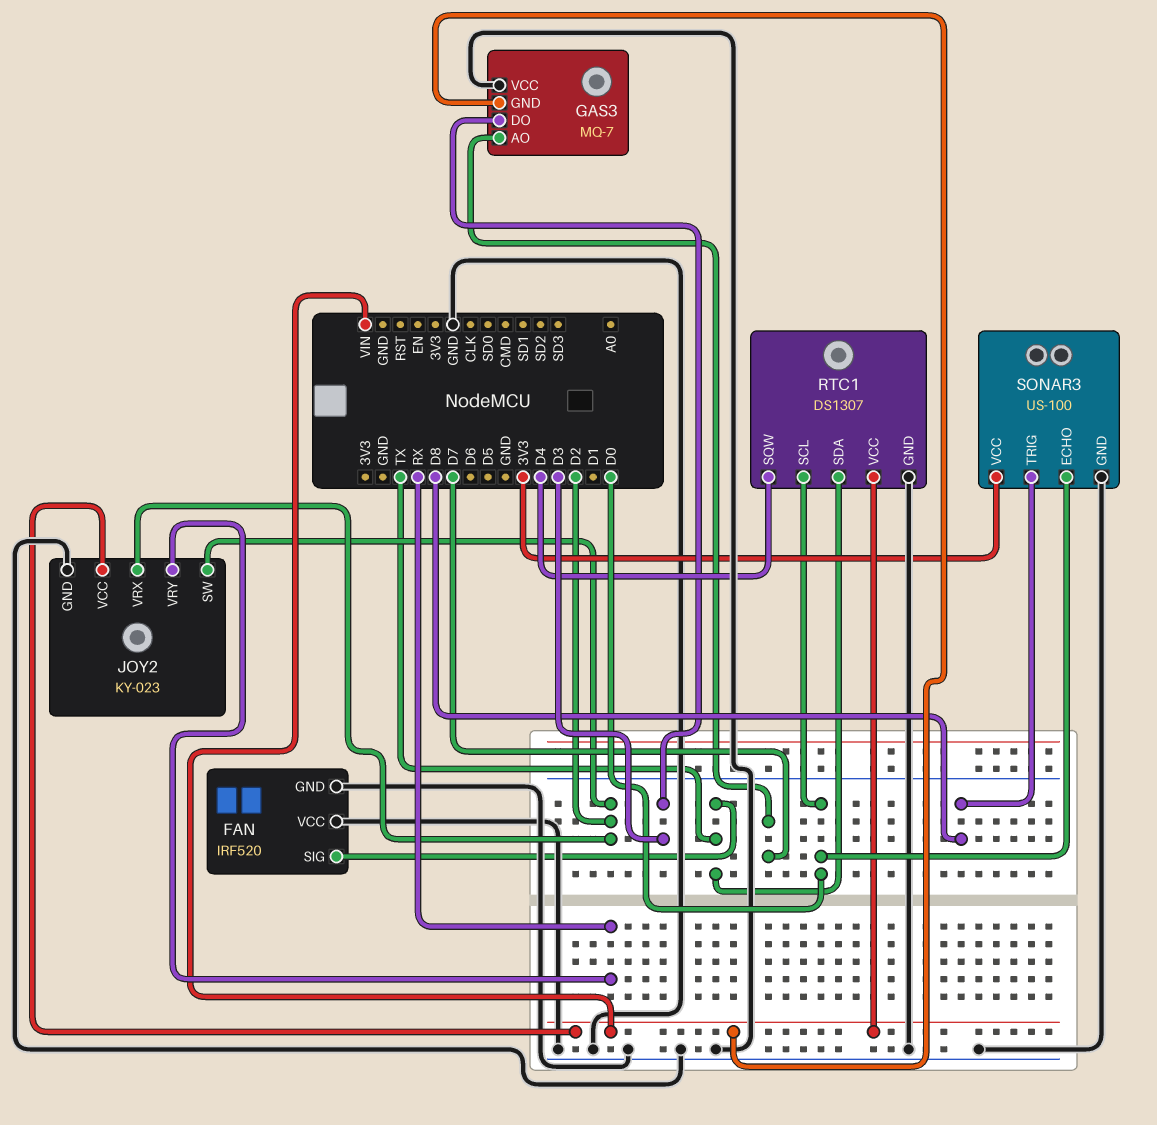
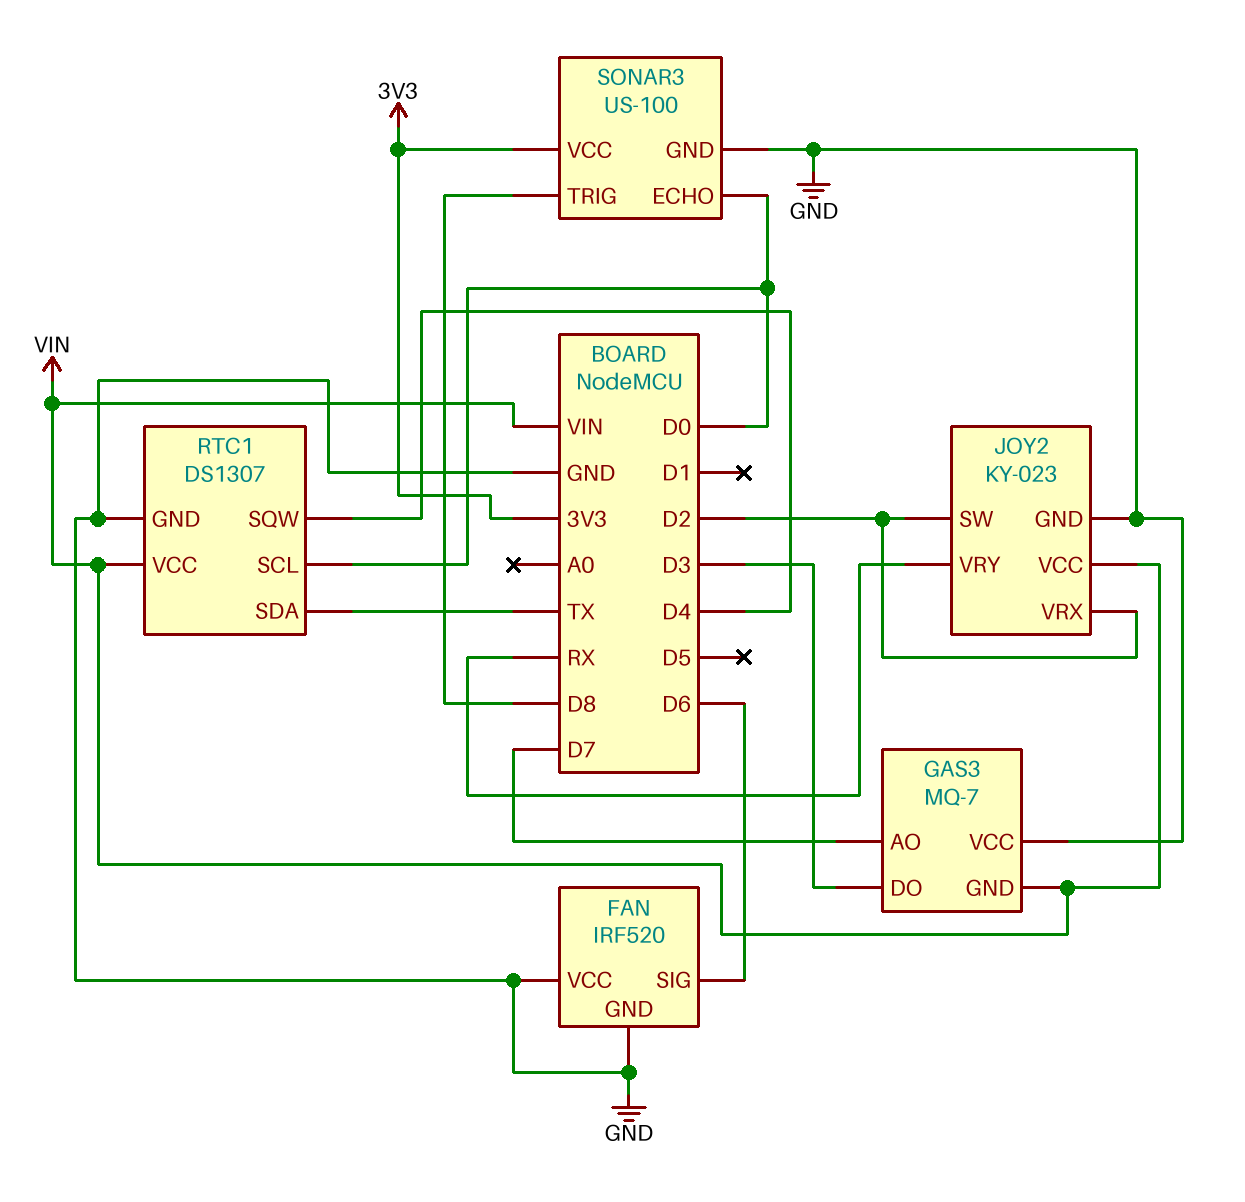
FAN pin SIG: TX -> D6

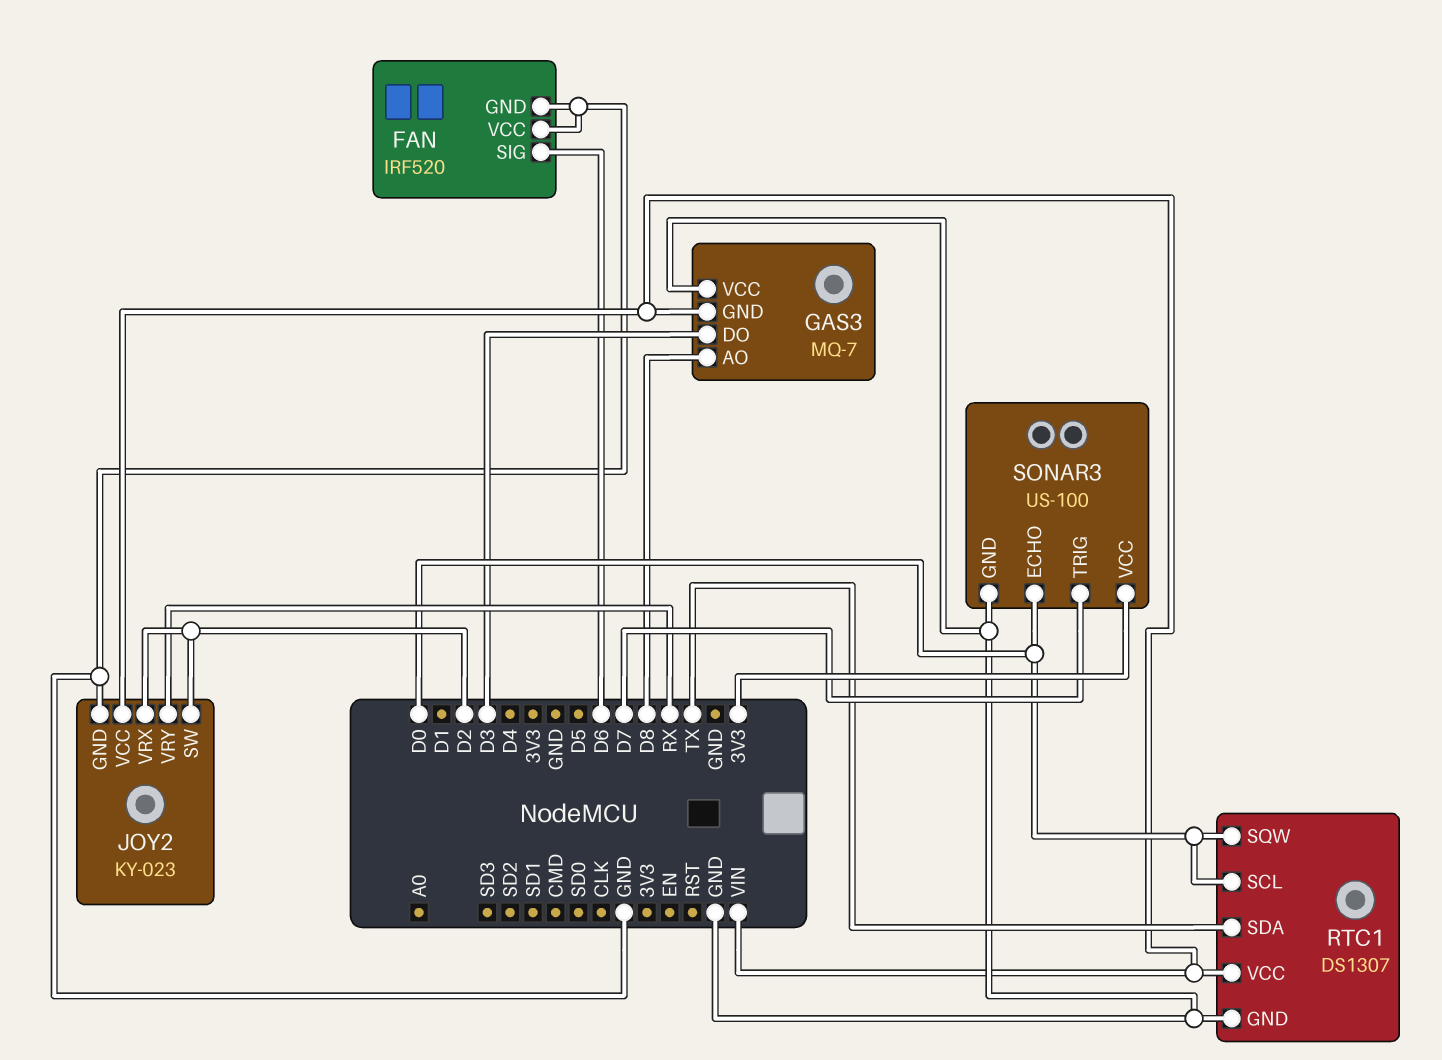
GAS3 pin AO: D7 -> D8
RTC1 pin SQW: D4 -> D0
SONAR3 pin TRIG: D8 -> D7

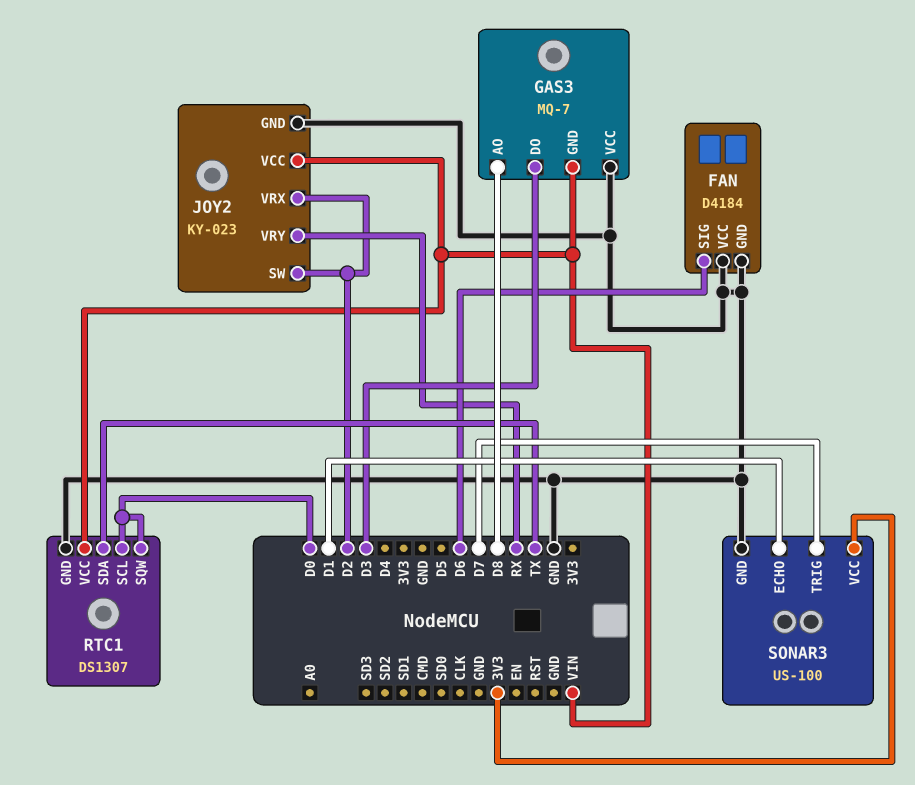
FAN: IRF520 -> D4184
SONAR3 pin ECHO: D0 -> D1

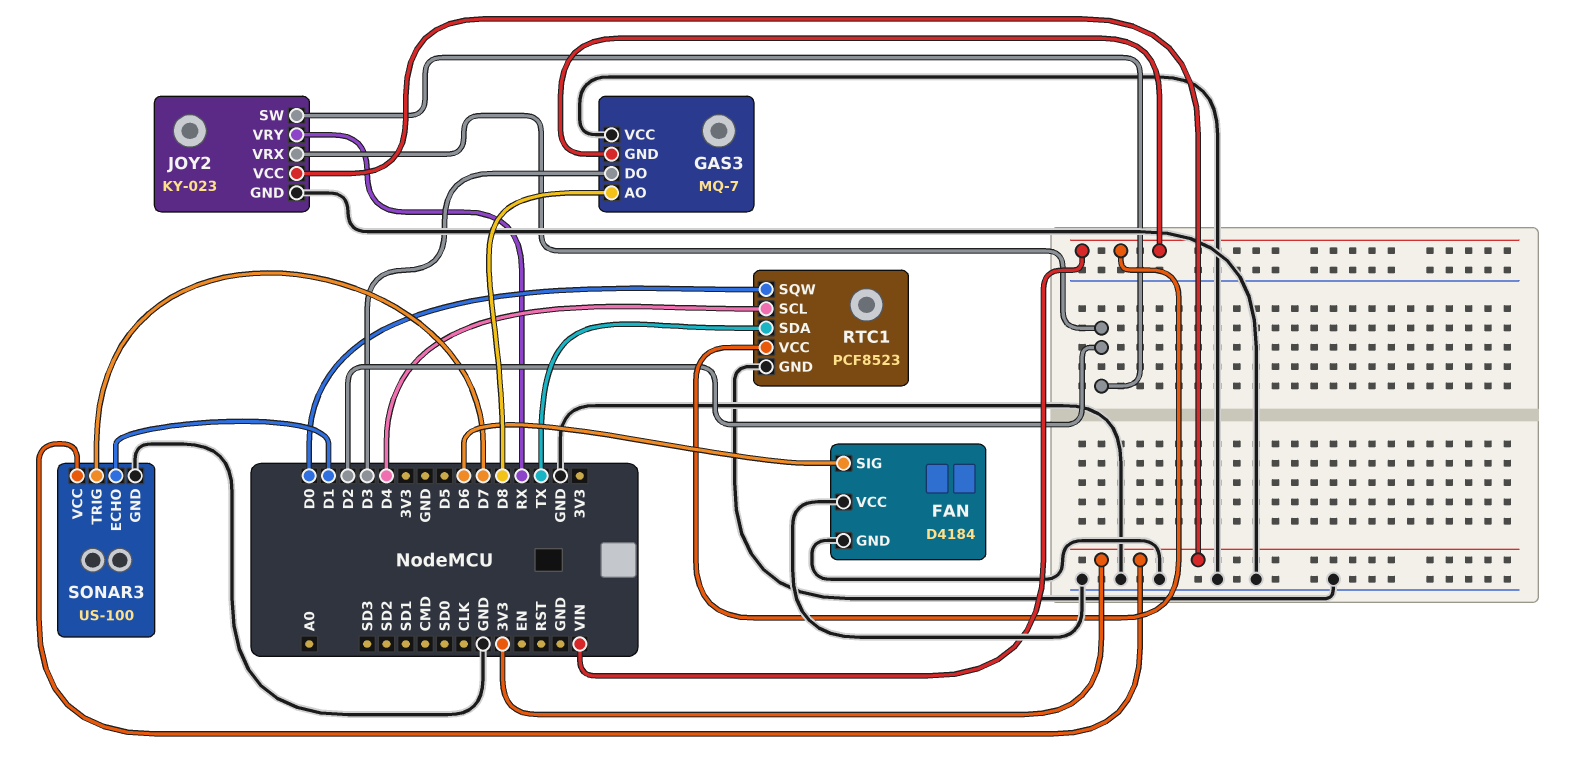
JOY2 pin VCC: VIN -> 3V3
RTC1: DS1307 -> PCF8523
RTC1 pin SCL: D0 -> D4

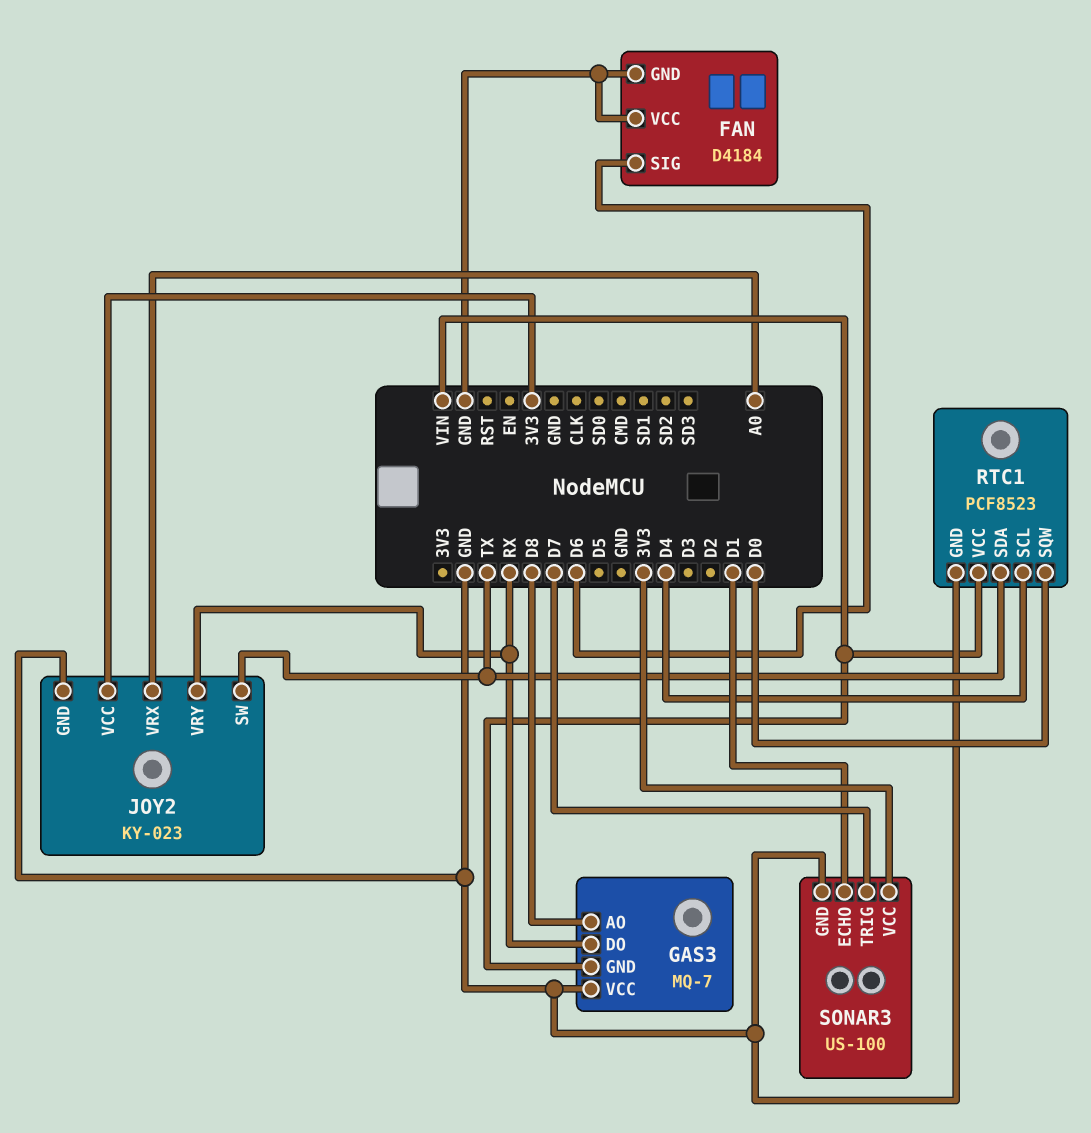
GAS3 pin DO: D3 -> RX
JOY2 pin SW: D2 -> TX
JOY2 pin VRX: D2 -> A0

